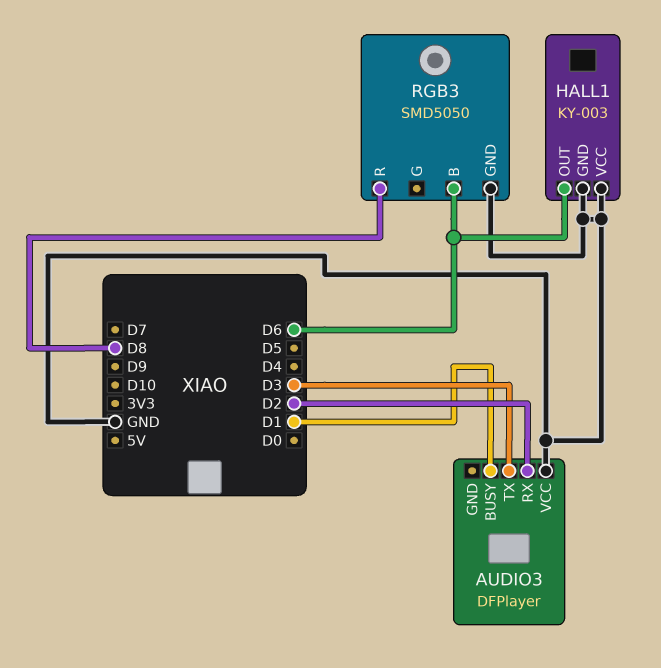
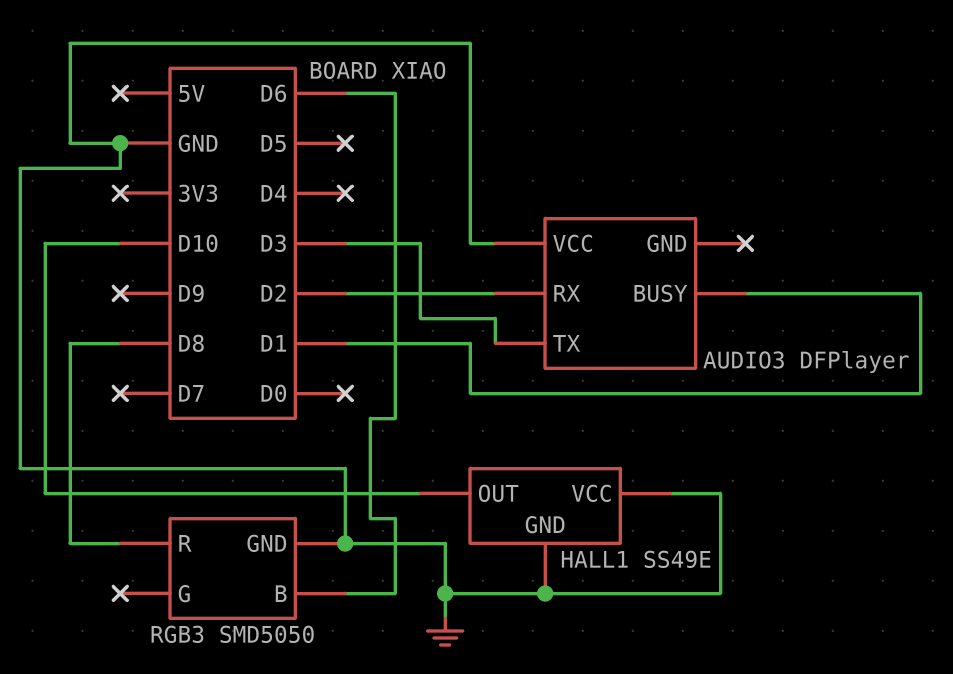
HALL1: KY-003 -> SS49E
HALL1 pin OUT: D6 -> D10

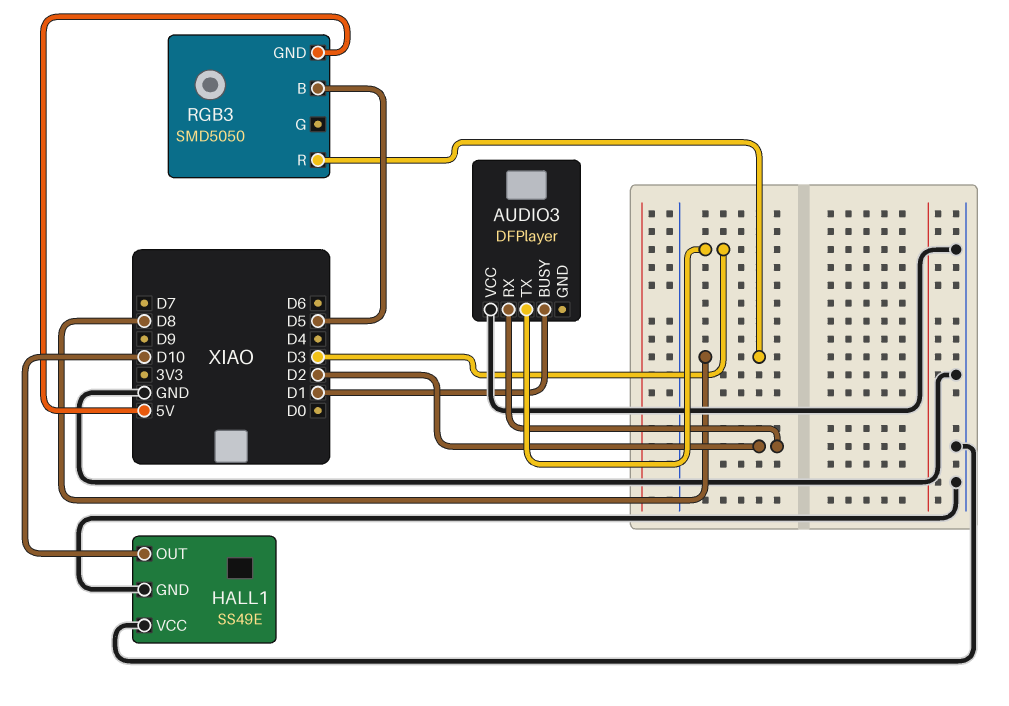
RGB3 pin B: D6 -> D5
RGB3 pin GND: GND -> 5V

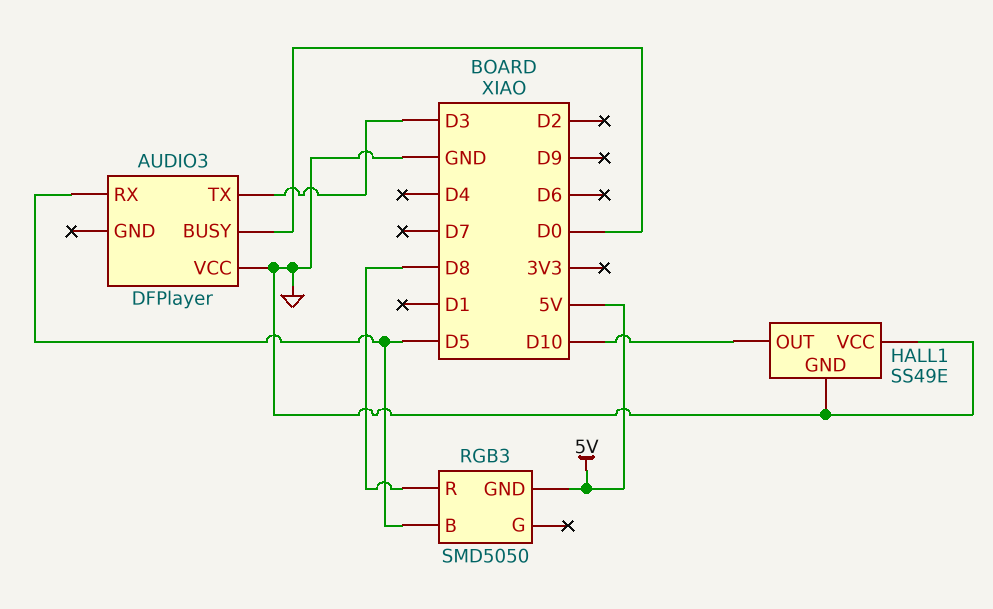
AUDIO3 pin BUSY: D1 -> D0
AUDIO3 pin RX: D2 -> D5

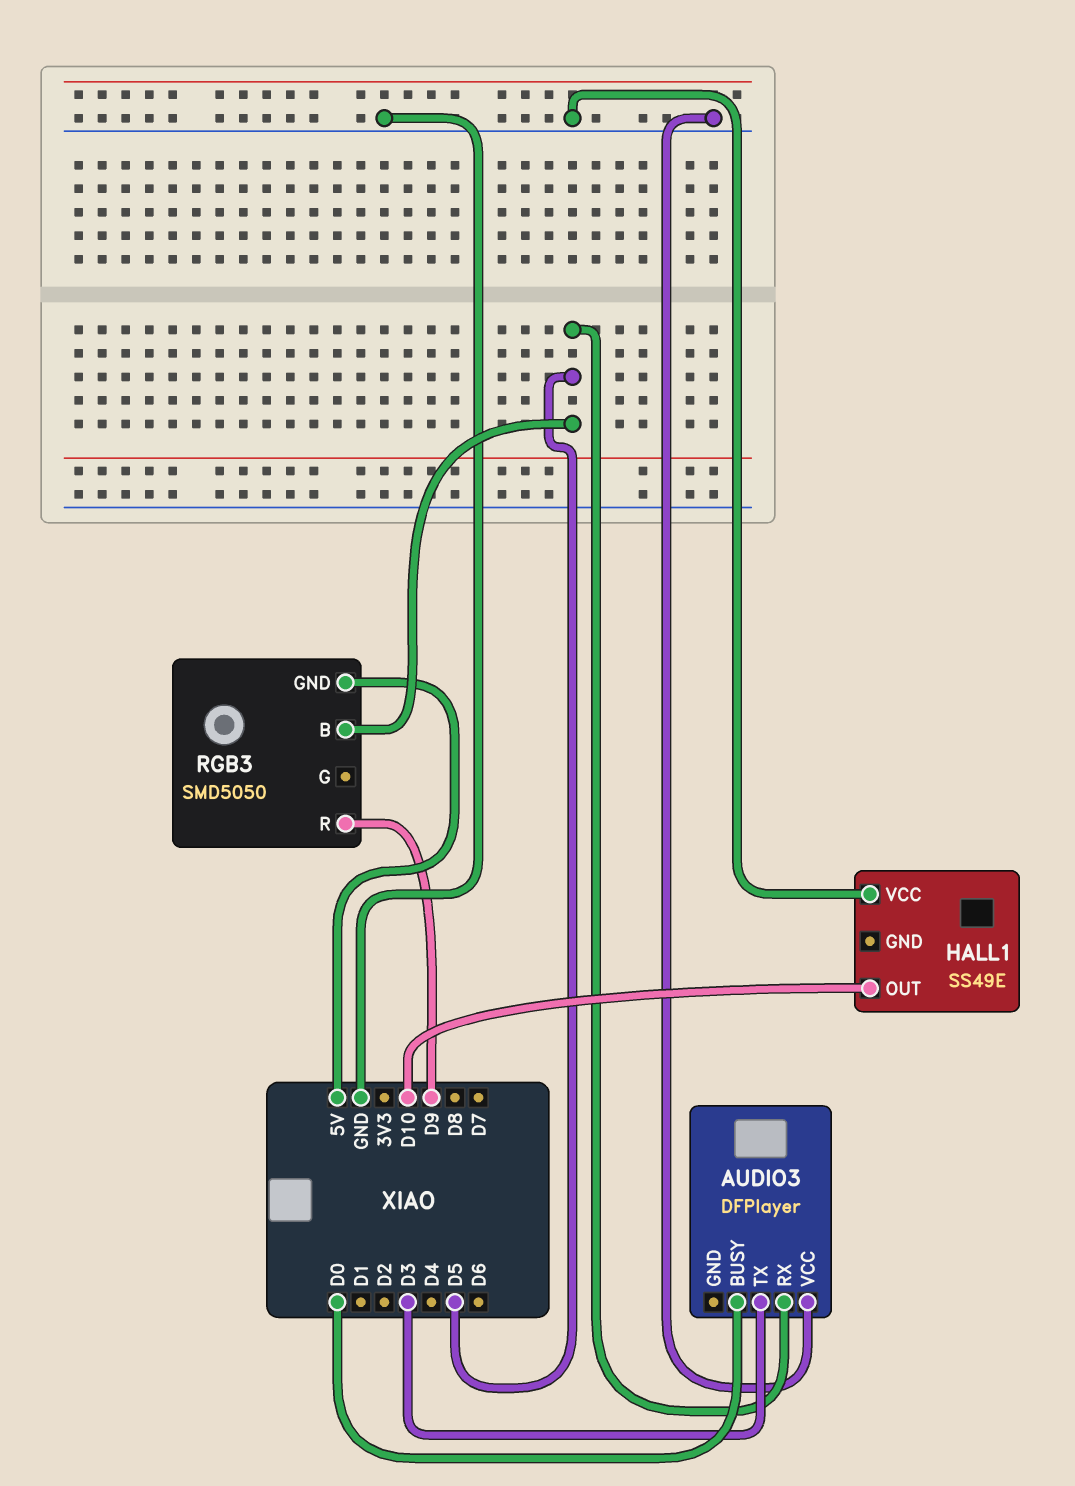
HALL1 pin GND: GND -> none
RGB3 pin R: D8 -> D9

